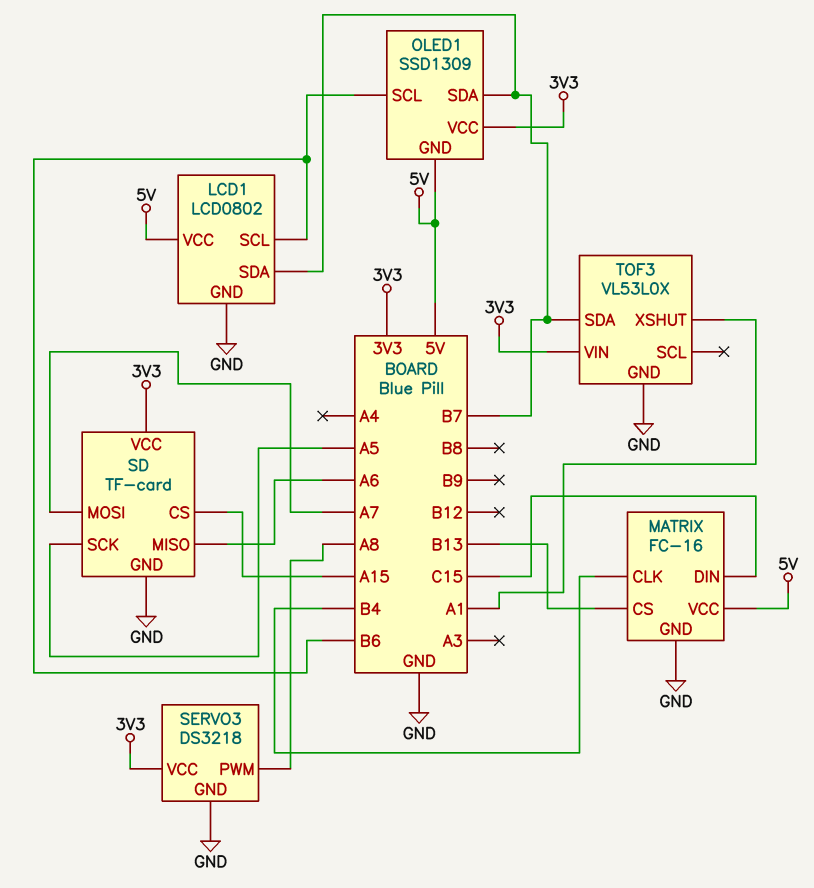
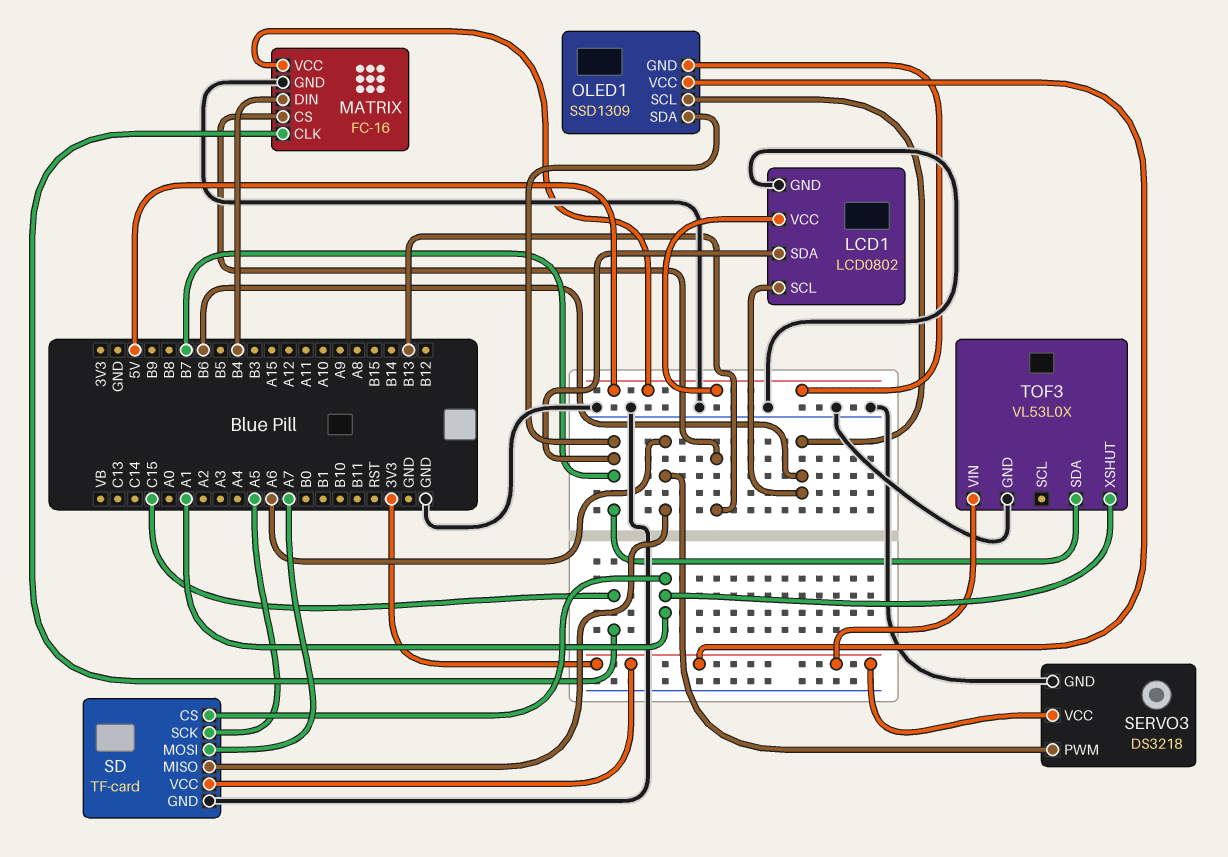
MATRIX pin CLK: B4 -> C15
MATRIX pin DIN: C15 -> B4
SD pin CS: A15 -> A1
SERVO3 pin PWM: A8 -> A6

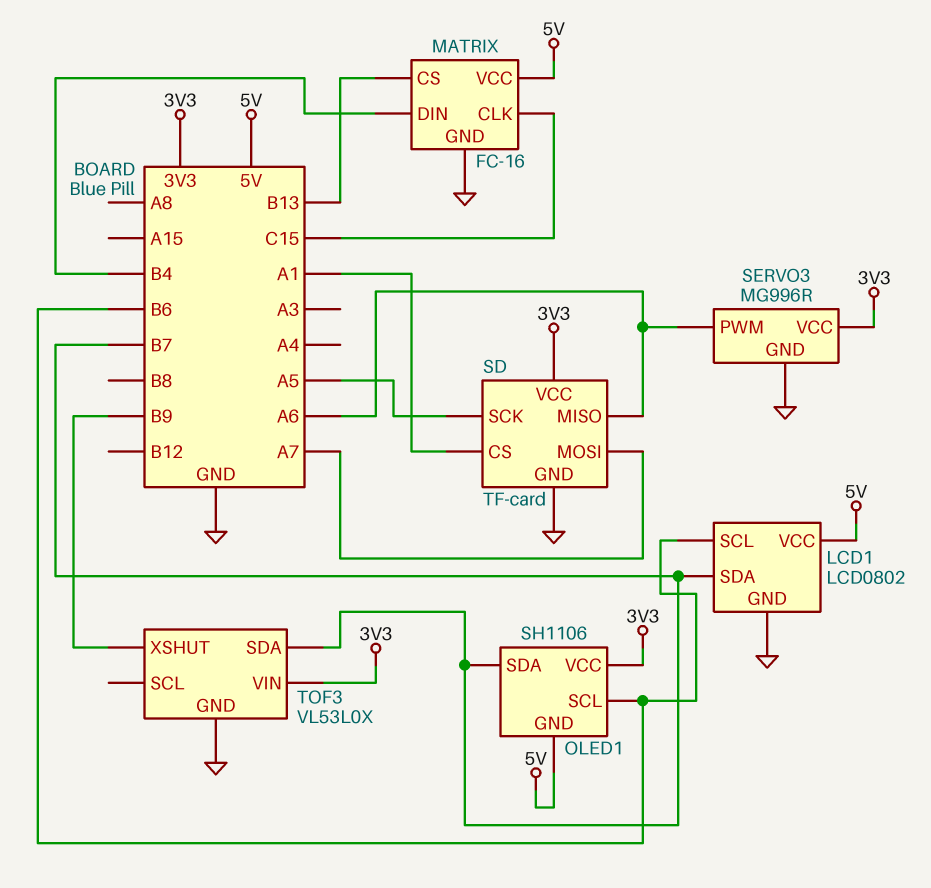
OLED1: SSD1309 -> SH1106
SERVO3: DS3218 -> MG996R
TOF3 pin XSHUT: A1 -> B9

